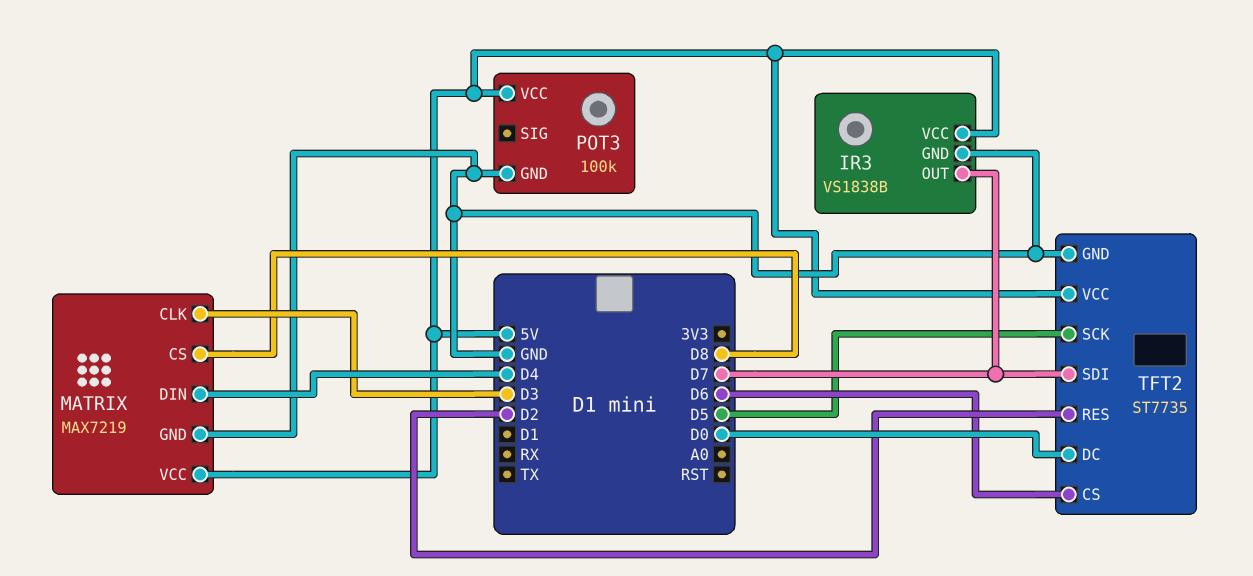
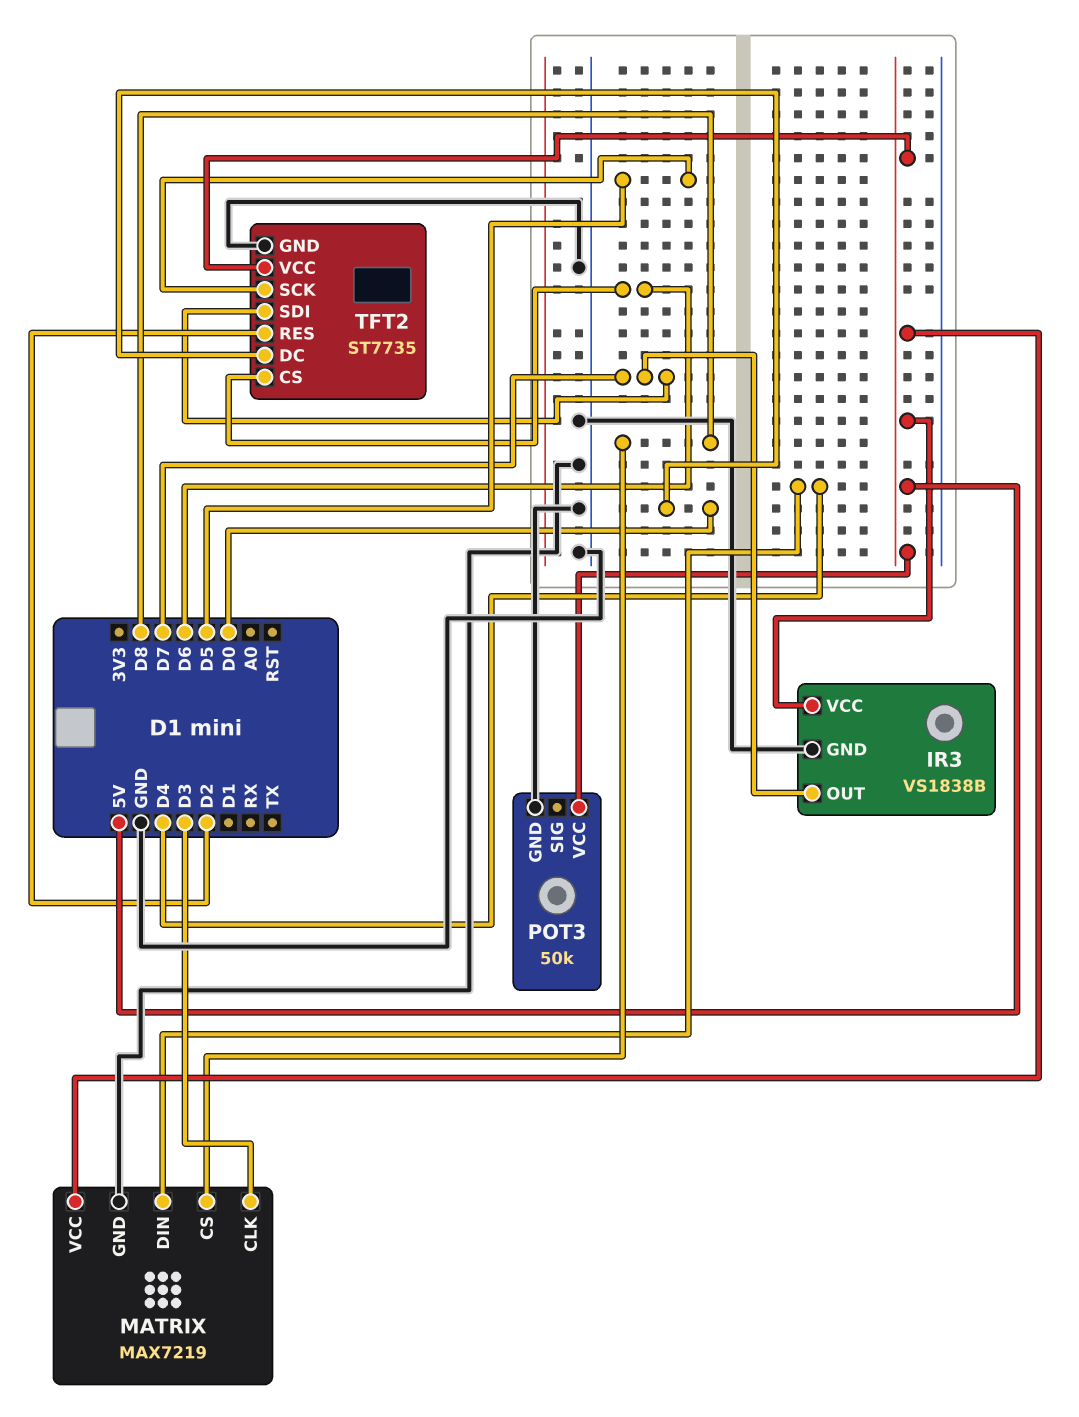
POT3: 100k -> 50k

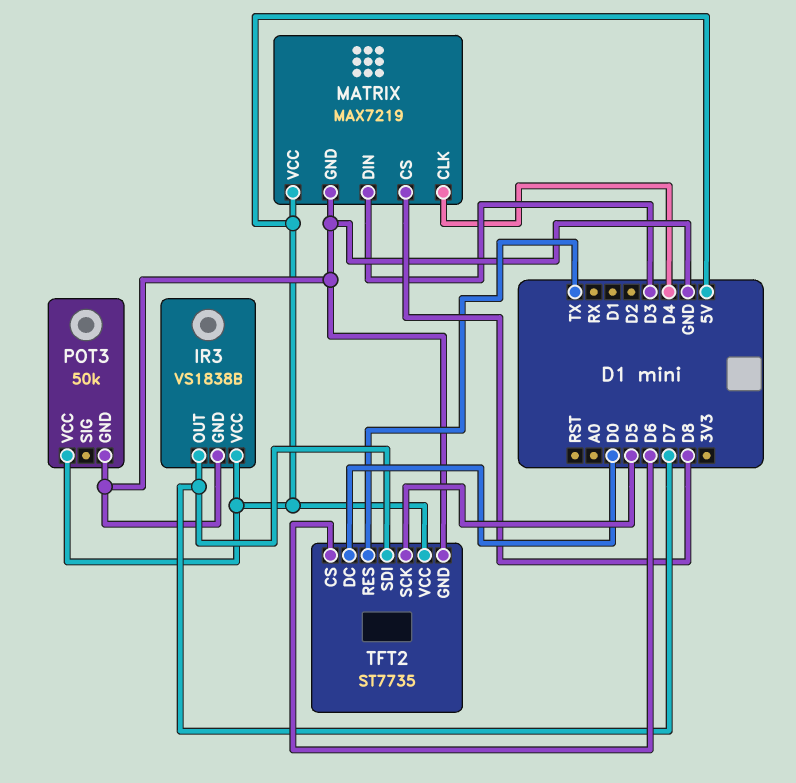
MATRIX pin CLK: D3 -> D4
MATRIX pin DIN: D4 -> D3
TFT2 pin RES: D2 -> TX

